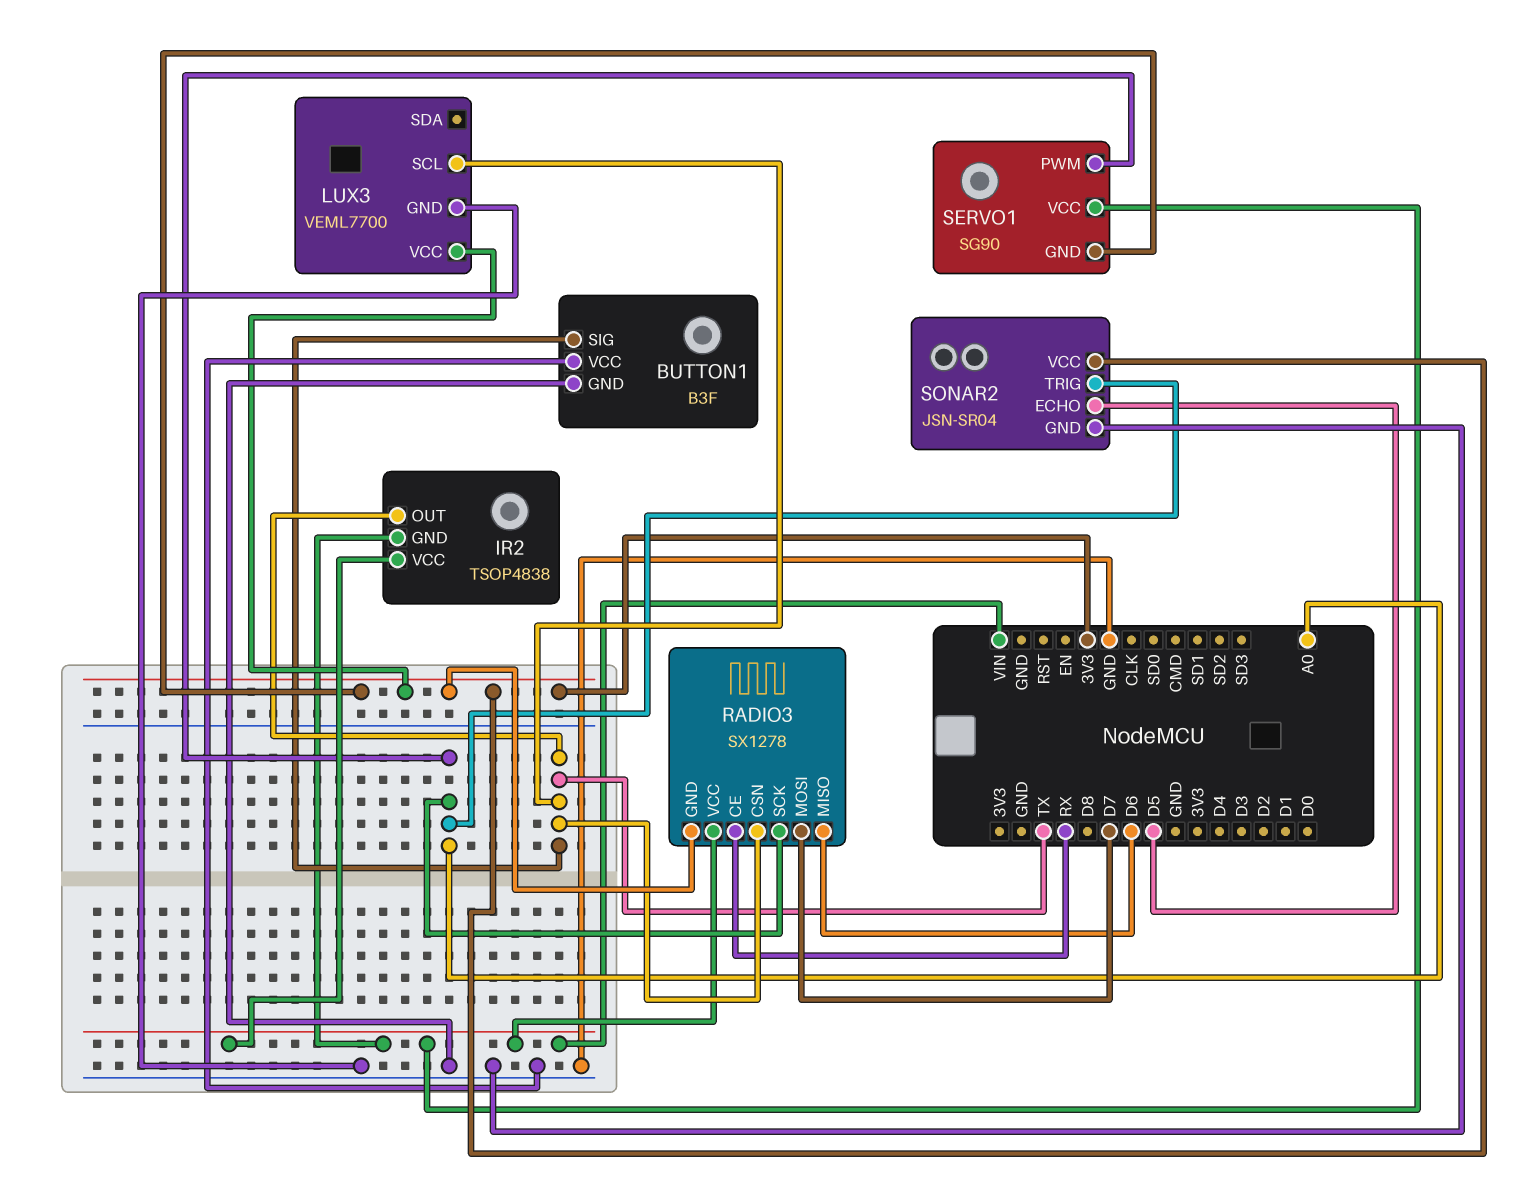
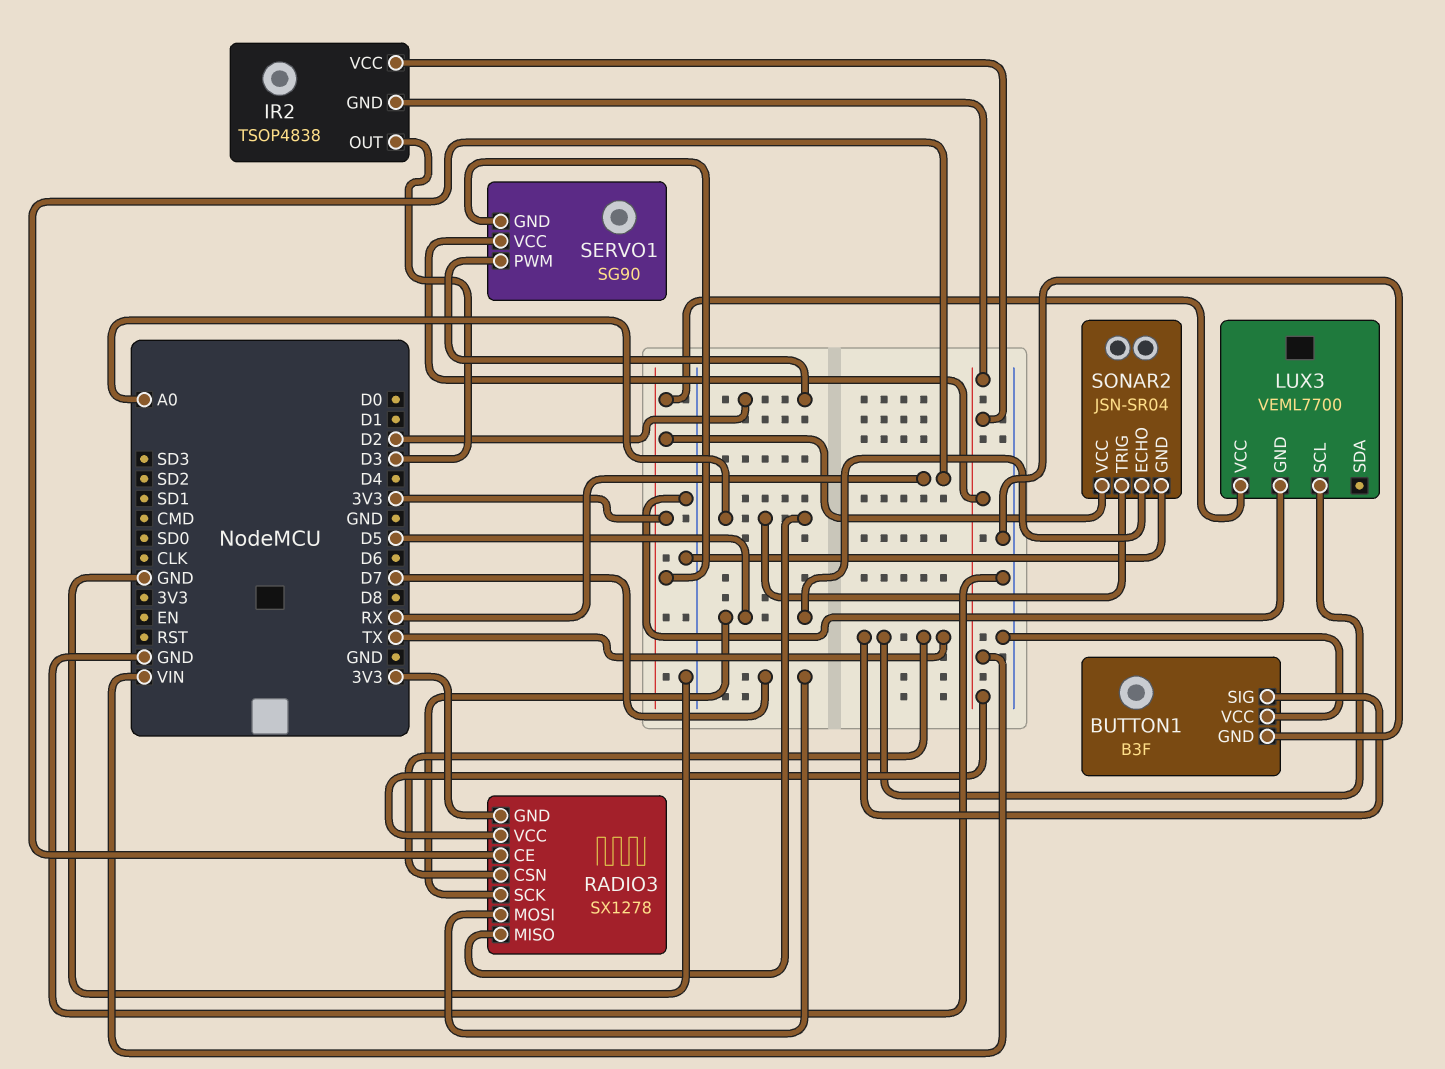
IR2 pin OUT: TX -> D3
RADIO3 pin MISO: D6 -> A0
RADIO3 pin SCK: A0 -> D5
SERVO1 pin PWM: A0 -> D2

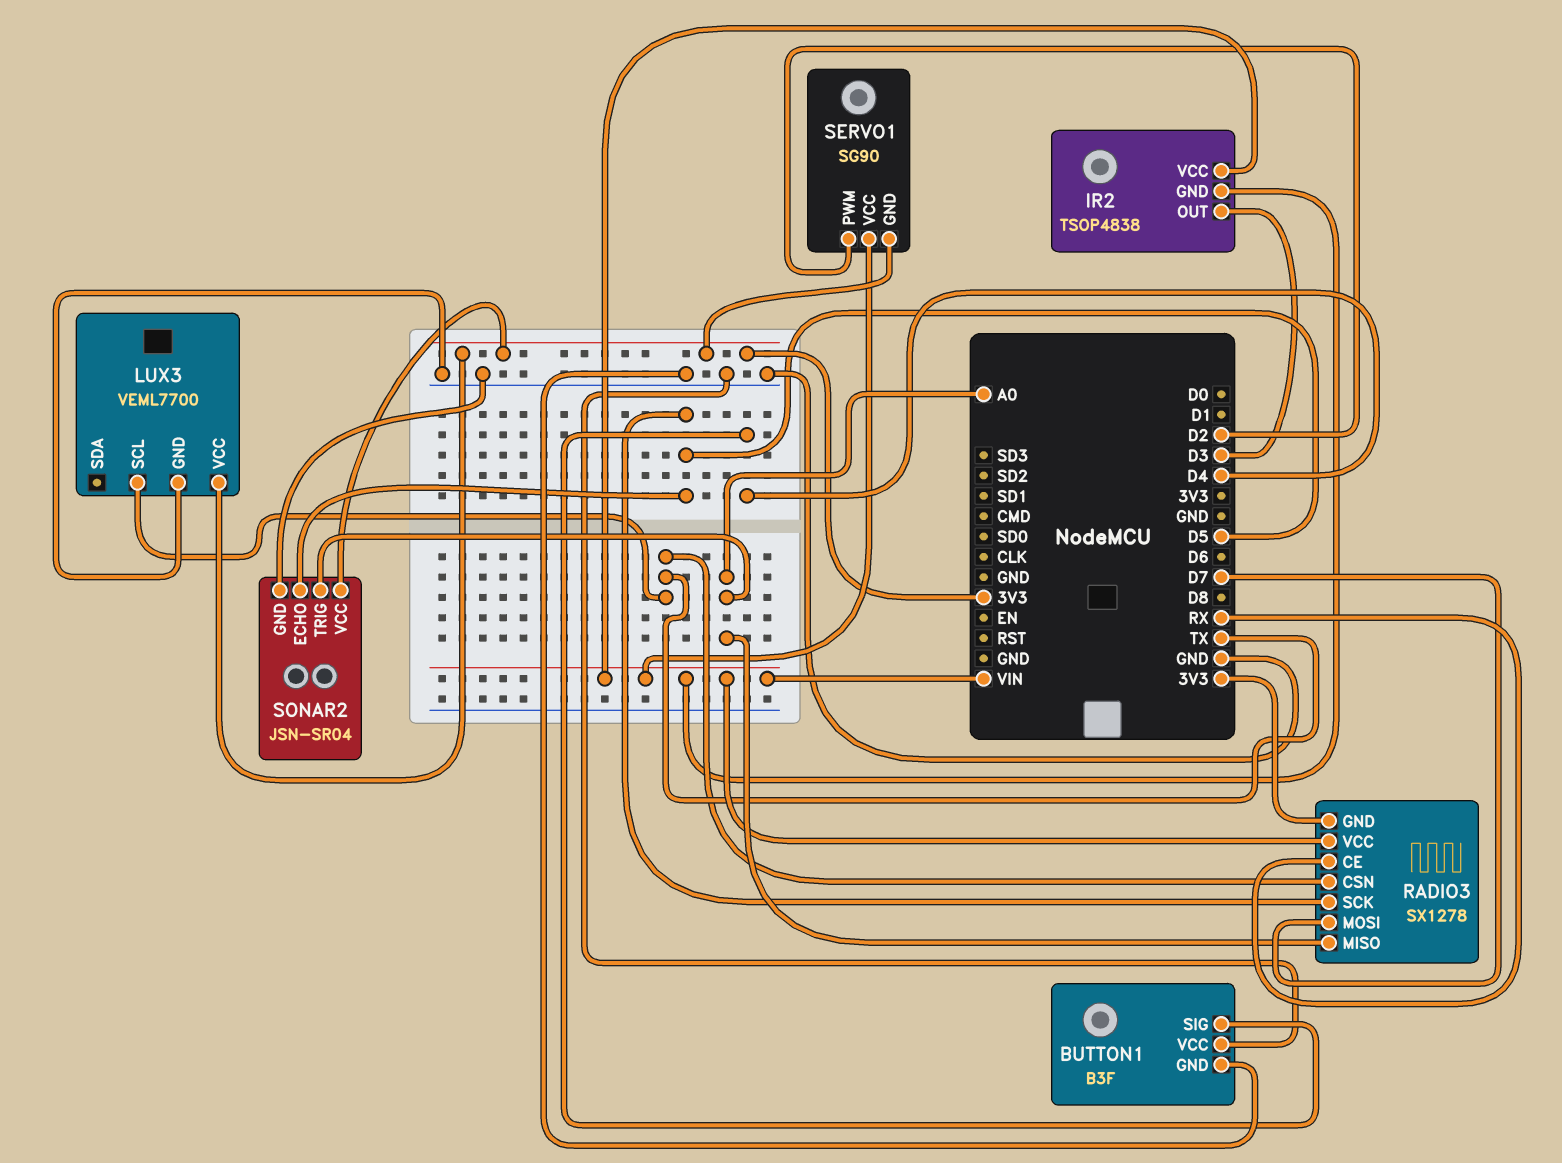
BUTTON1 pin SIG: TX -> D4

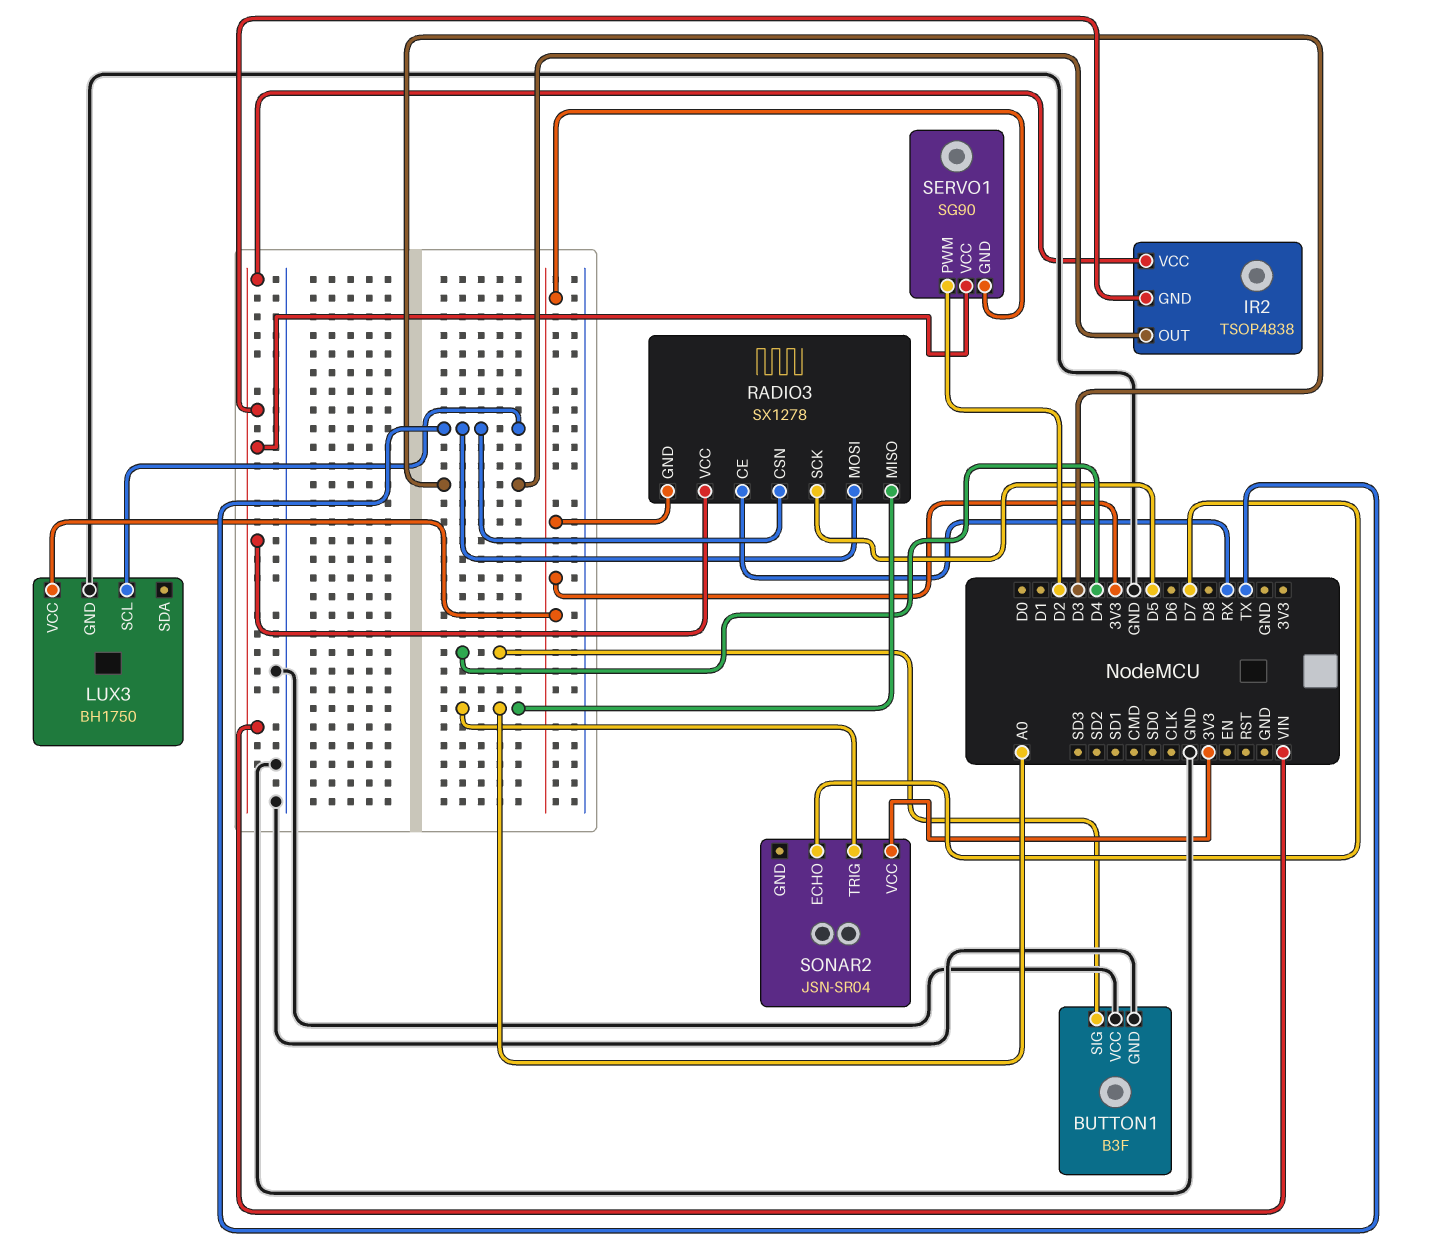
LUX3: VEML7700 -> BH1750
RADIO3 pin MOSI: D7 -> TX
SONAR2 pin ECHO: D5 -> D7
SONAR2 pin GND: GND -> none

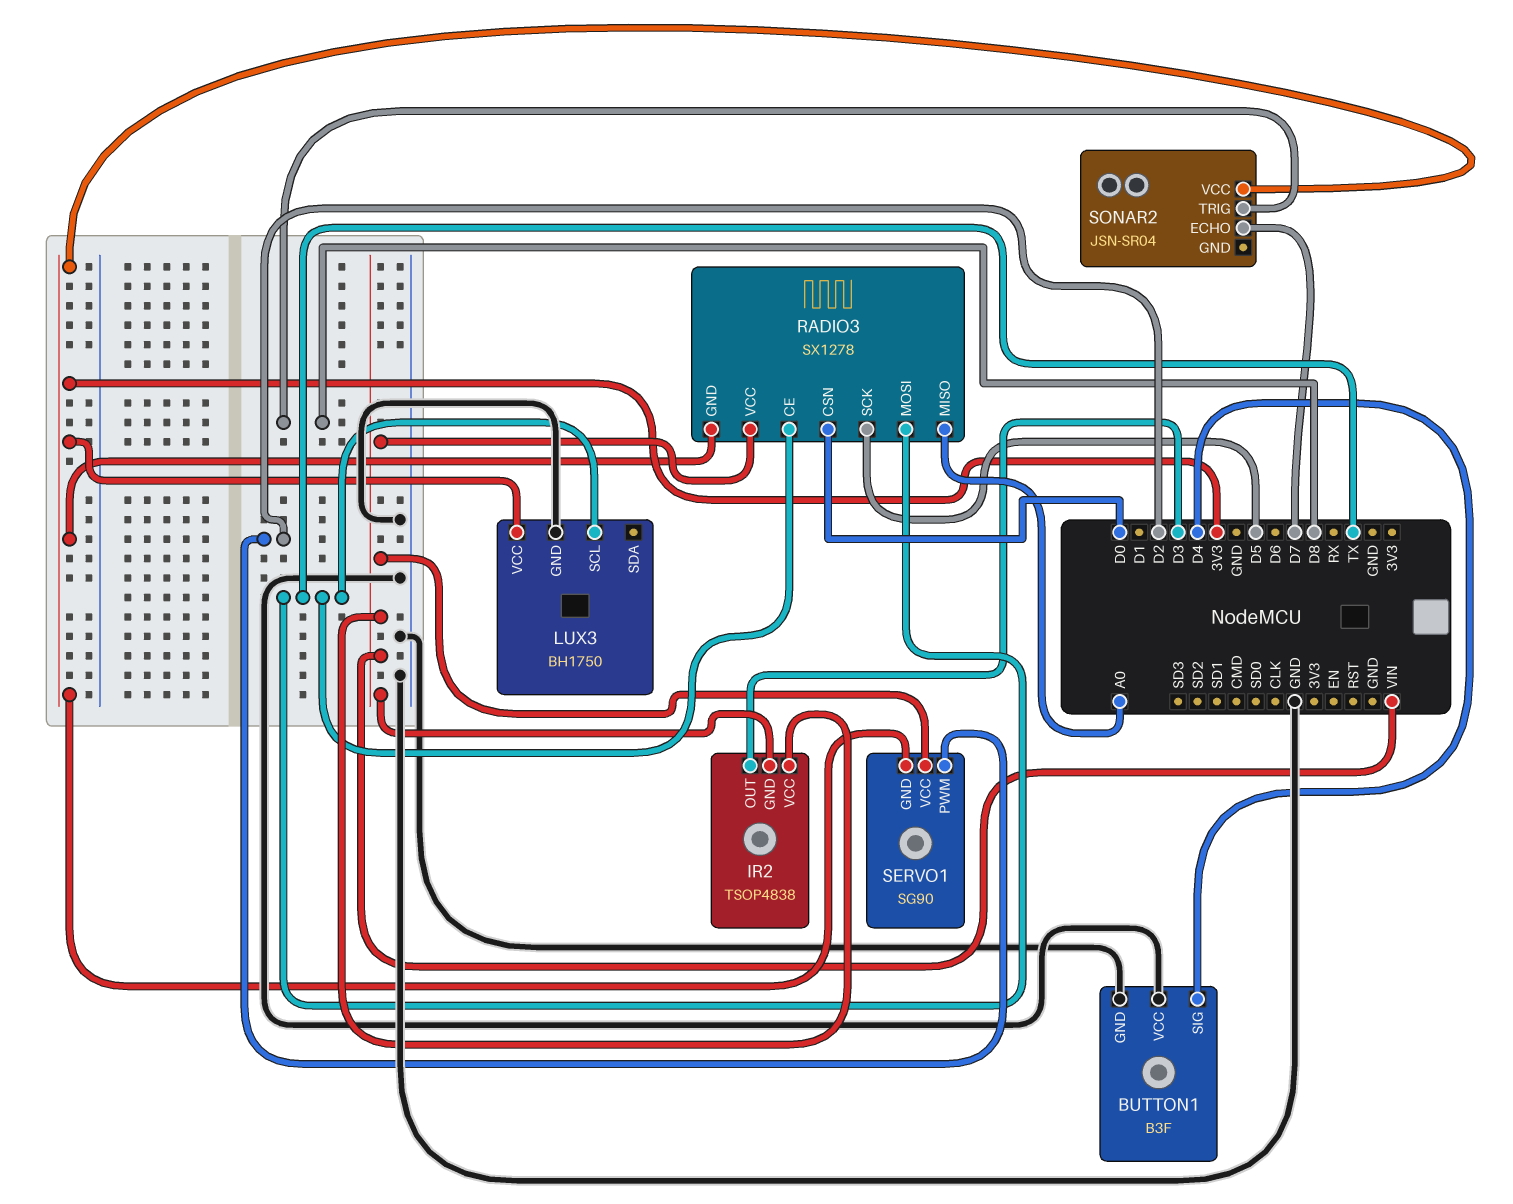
RADIO3 pin CE: RX -> TX
RADIO3 pin CSN: TX -> D0
SONAR2 pin TRIG: A0 -> D8

